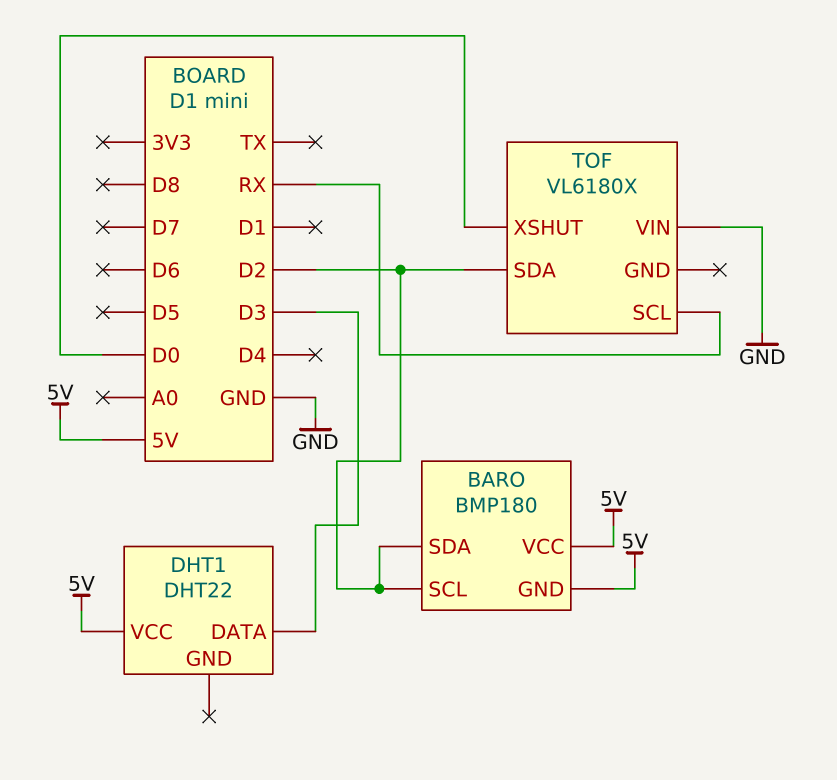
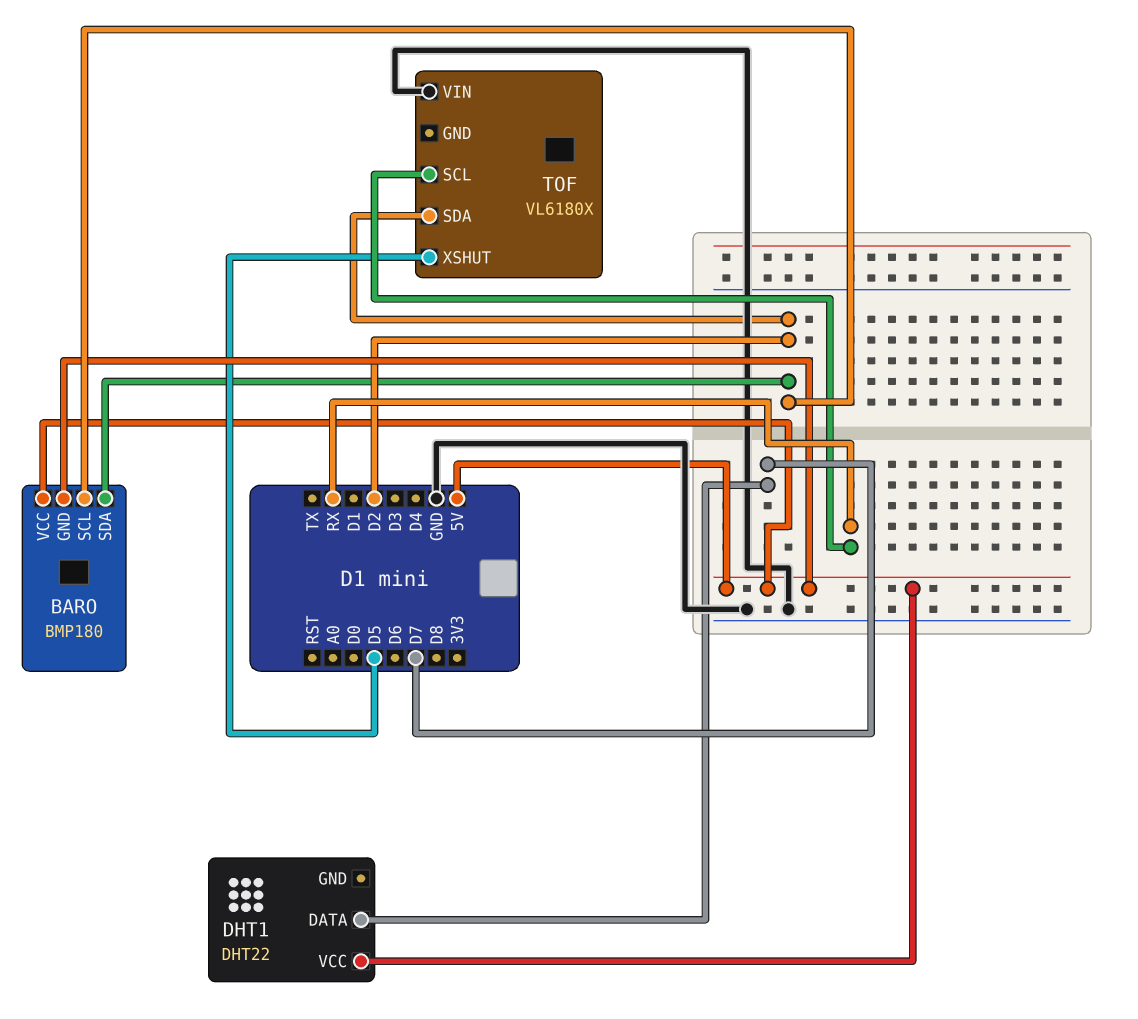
DHT1 pin DATA: D3 -> D7
TOF pin XSHUT: D0 -> D5

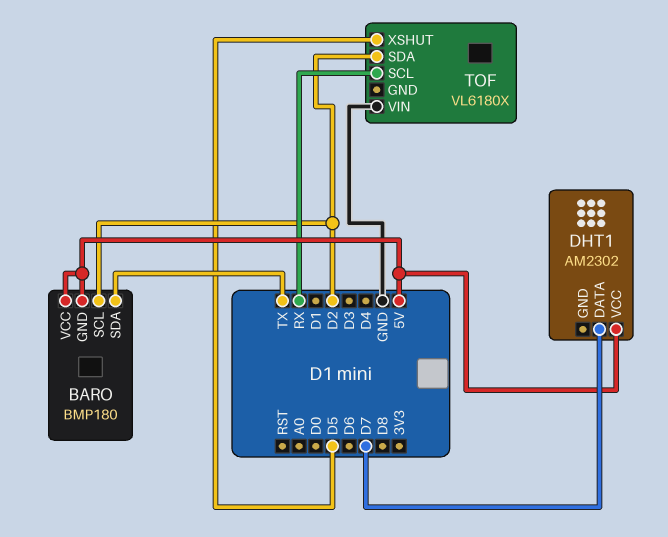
BARO pin SDA: D2 -> TX
DHT1: DHT22 -> AM2302

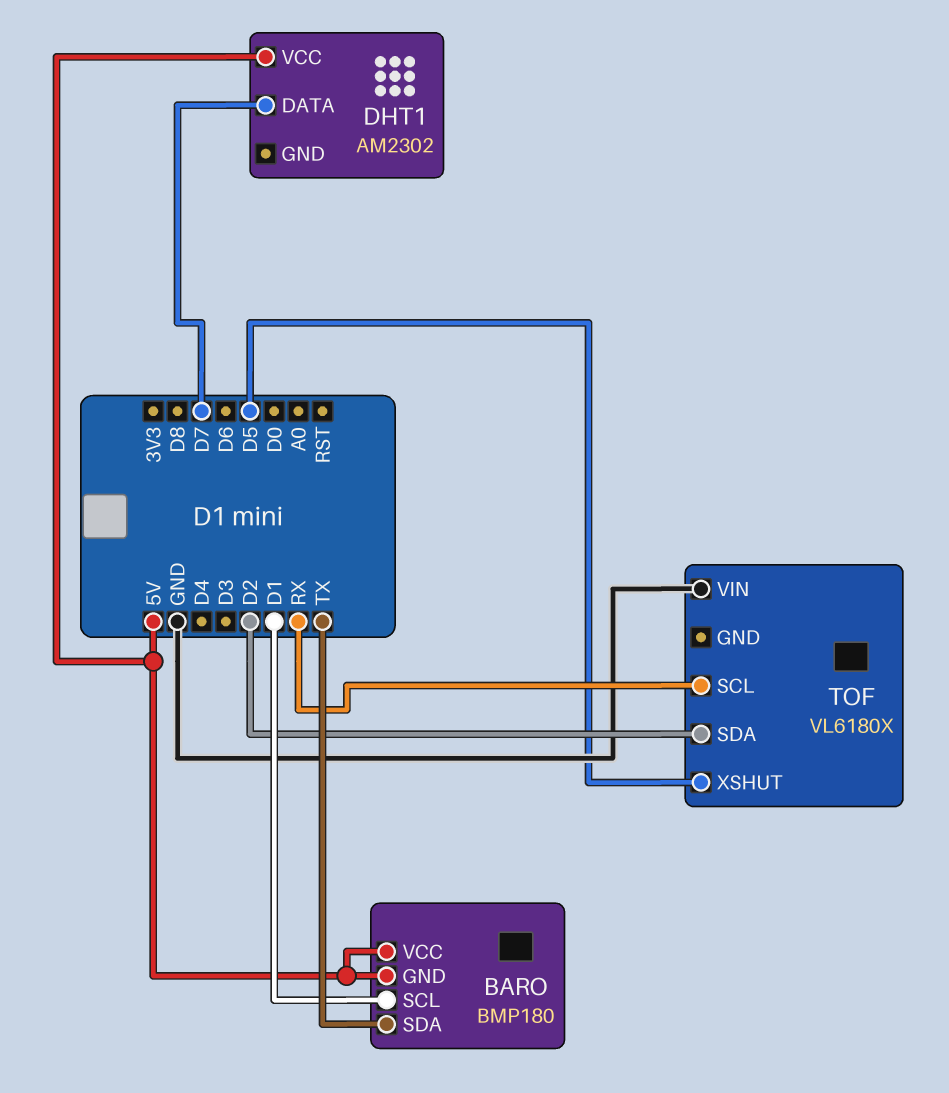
BARO pin SCL: D2 -> D1

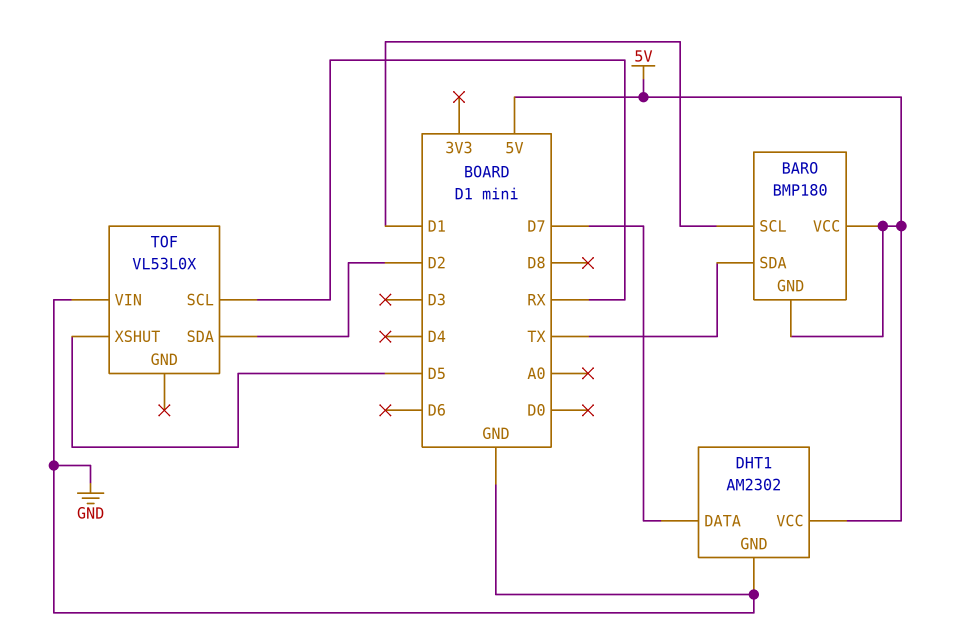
DHT1 pin GND: none -> GND
TOF: VL6180X -> VL53L0X

